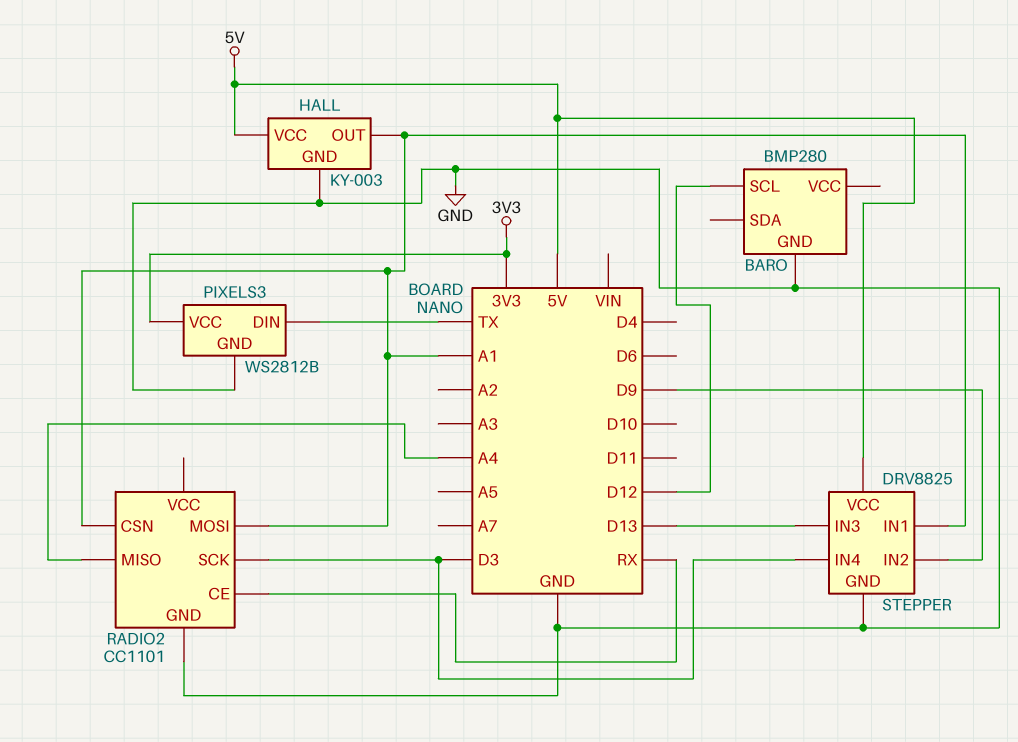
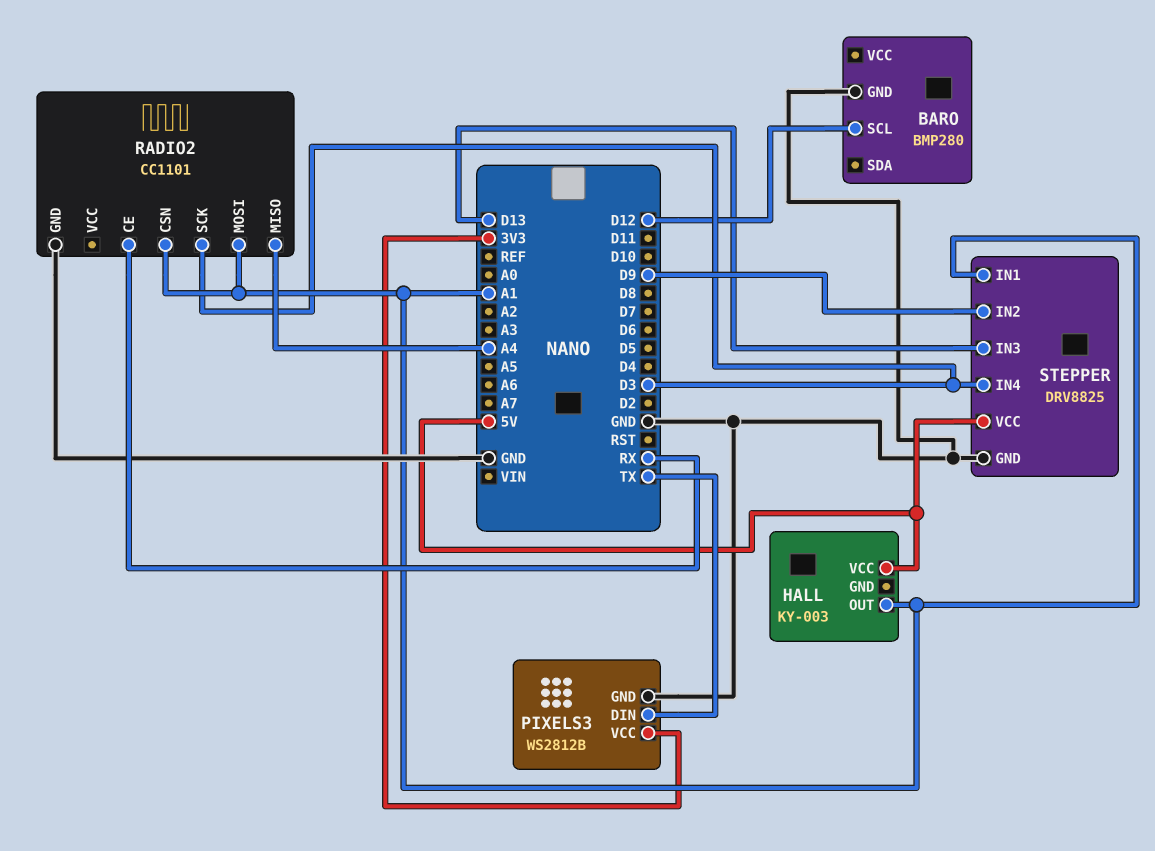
HALL pin GND: GND -> none

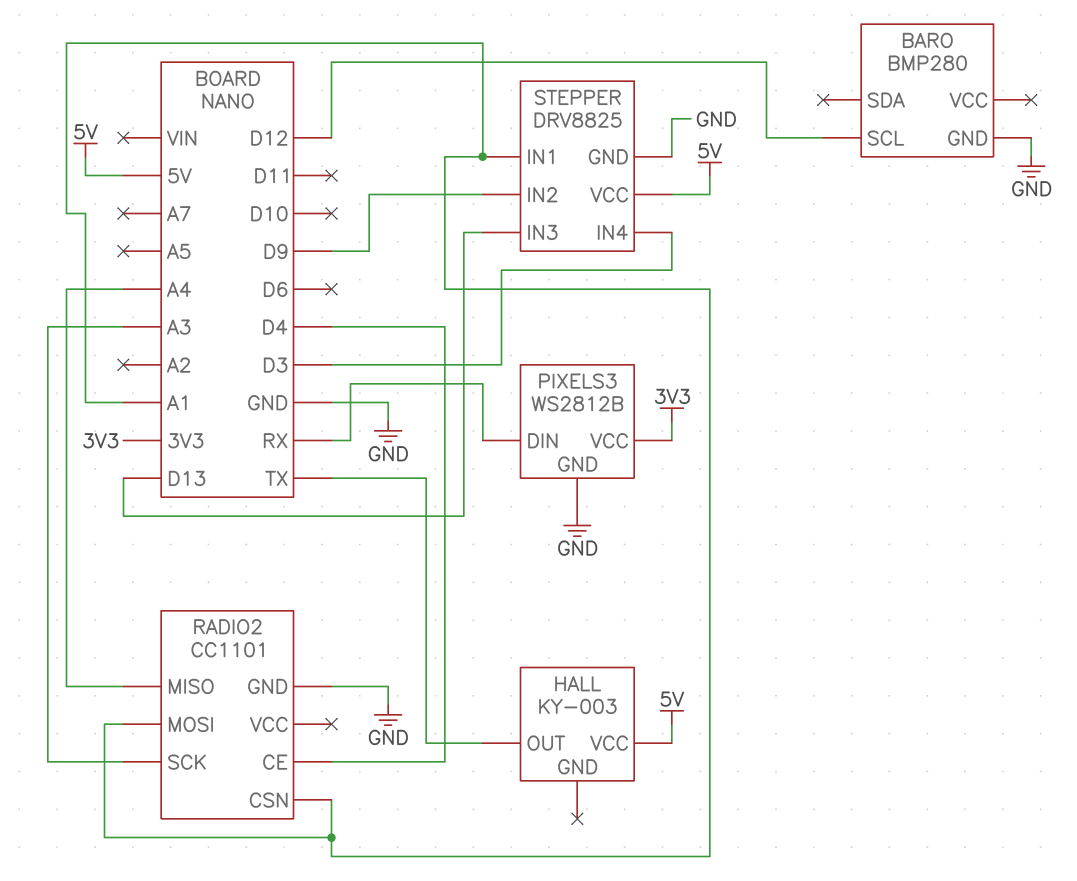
HALL pin OUT: A1 -> TX
PIXELS3 pin DIN: TX -> RX
RADIO2 pin CE: RX -> D4
RADIO2 pin SCK: D3 -> A3

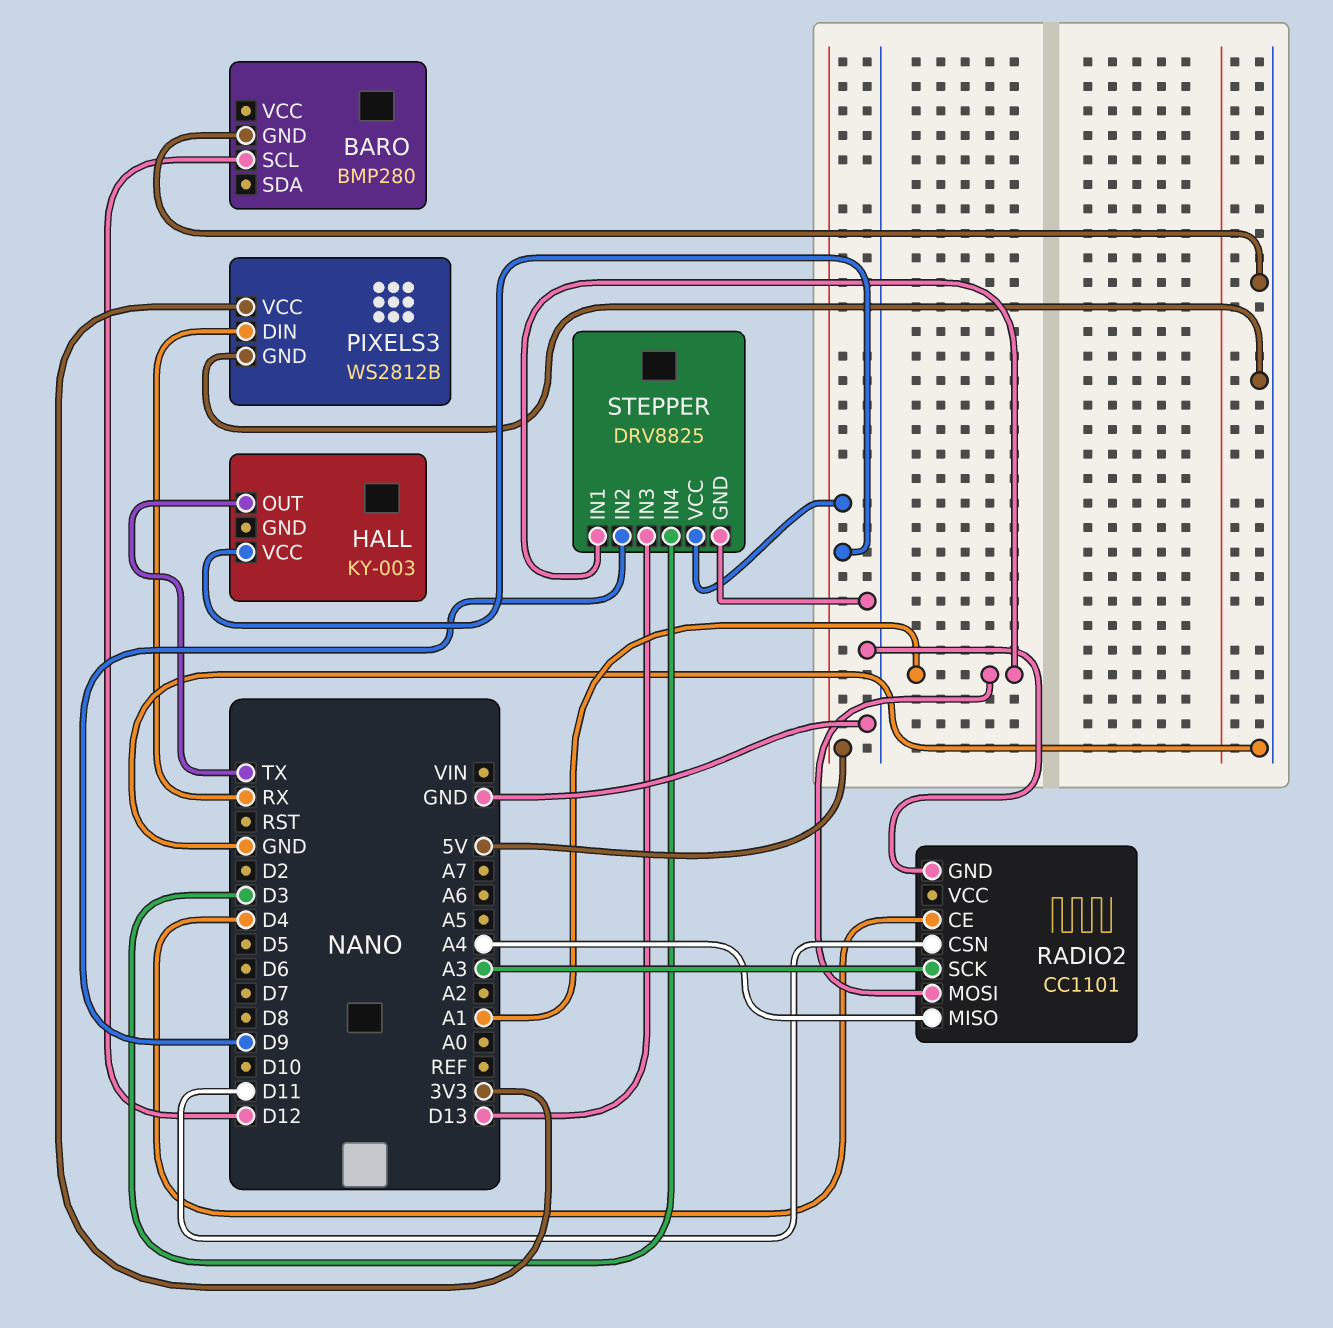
RADIO2 pin CSN: A1 -> D11

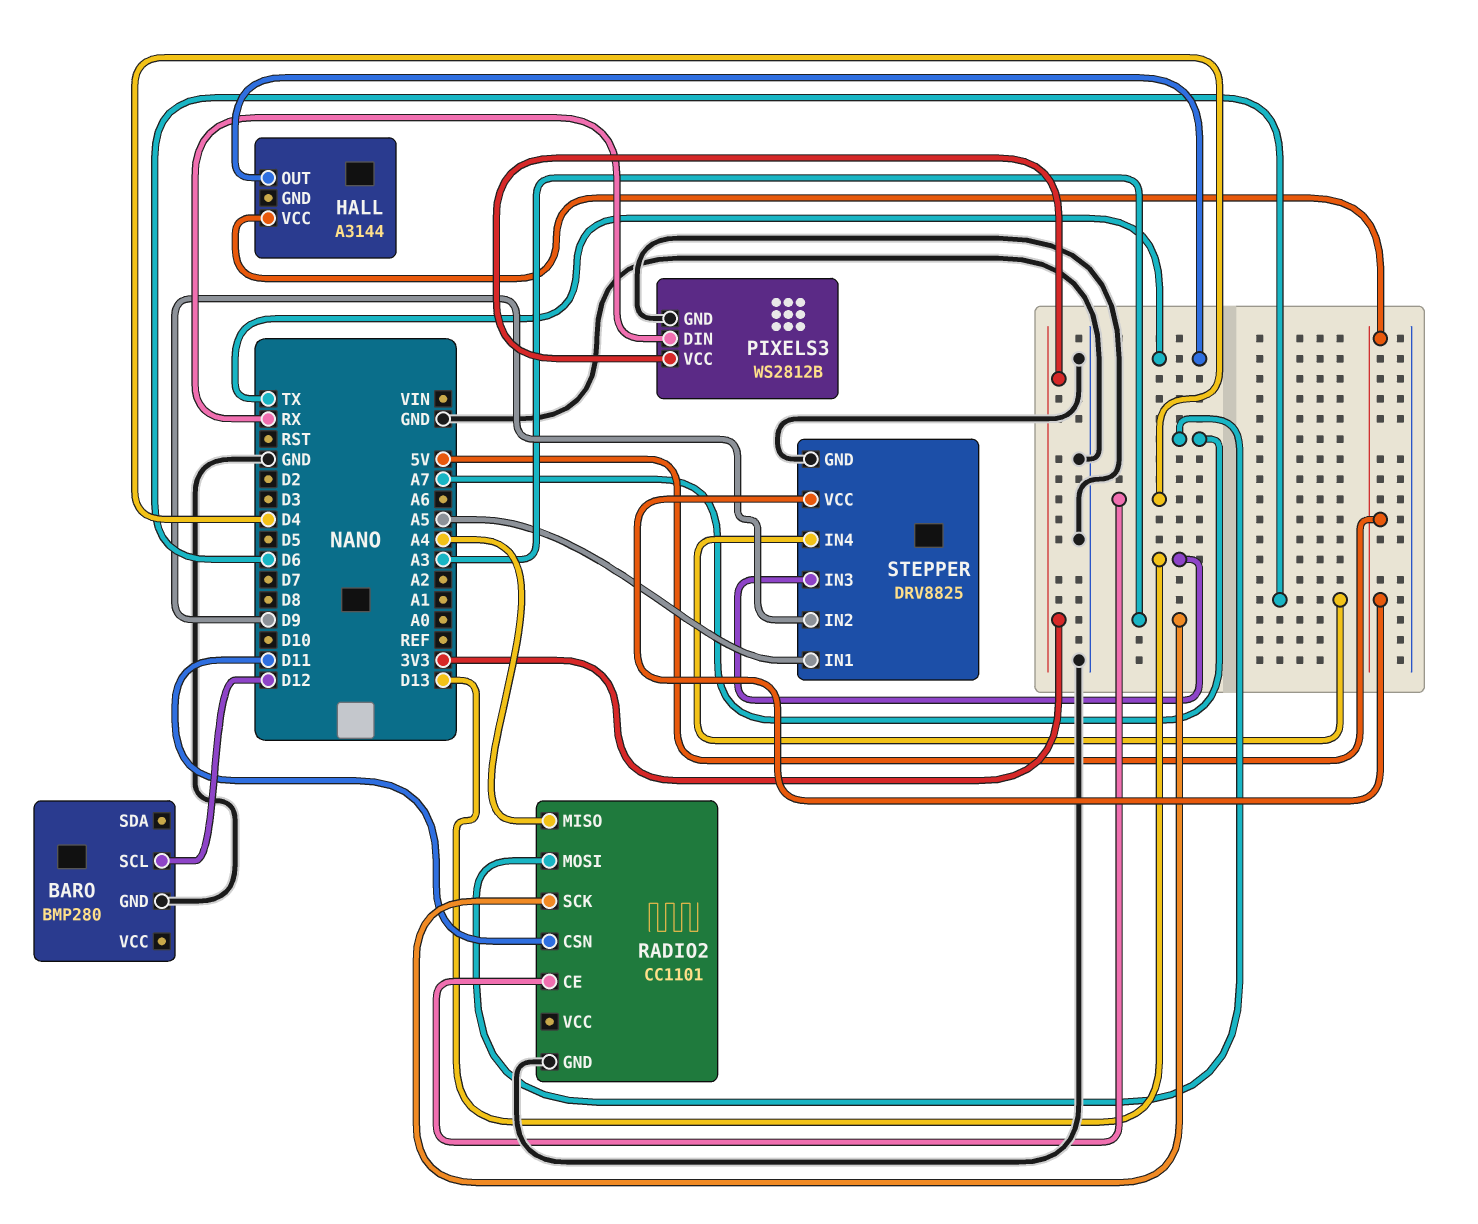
HALL: KY-003 -> A3144
RADIO2 pin MOSI: A1 -> A7
STEPPER pin IN1: A1 -> A5
STEPPER pin IN4: D3 -> D6

